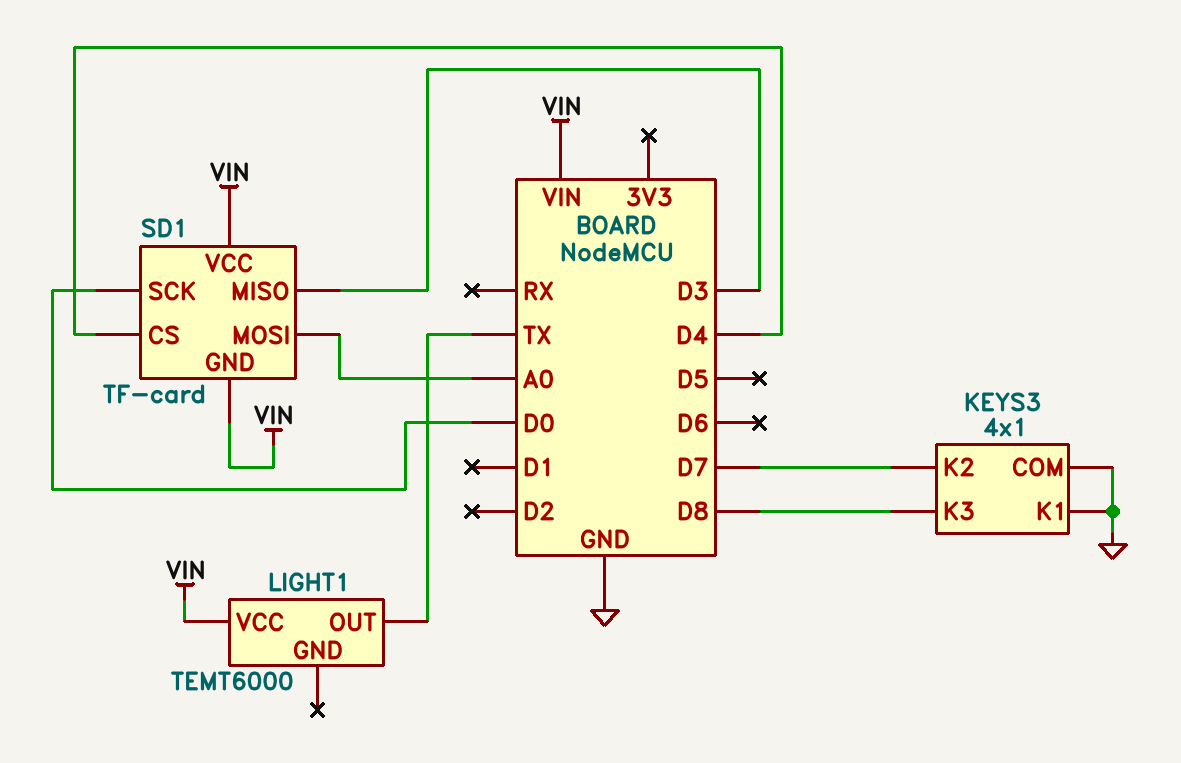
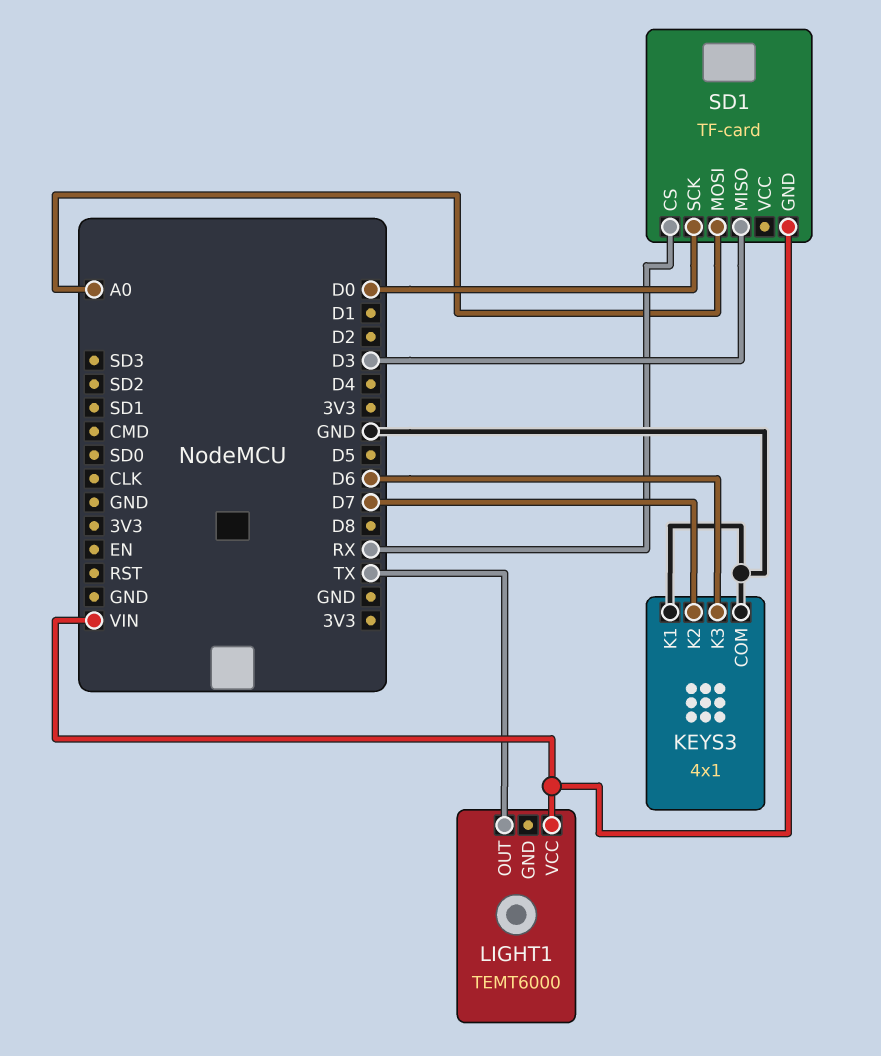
KEYS3 pin K3: D8 -> D6
SD1 pin CS: D4 -> RX
SD1 pin VCC: VIN -> none

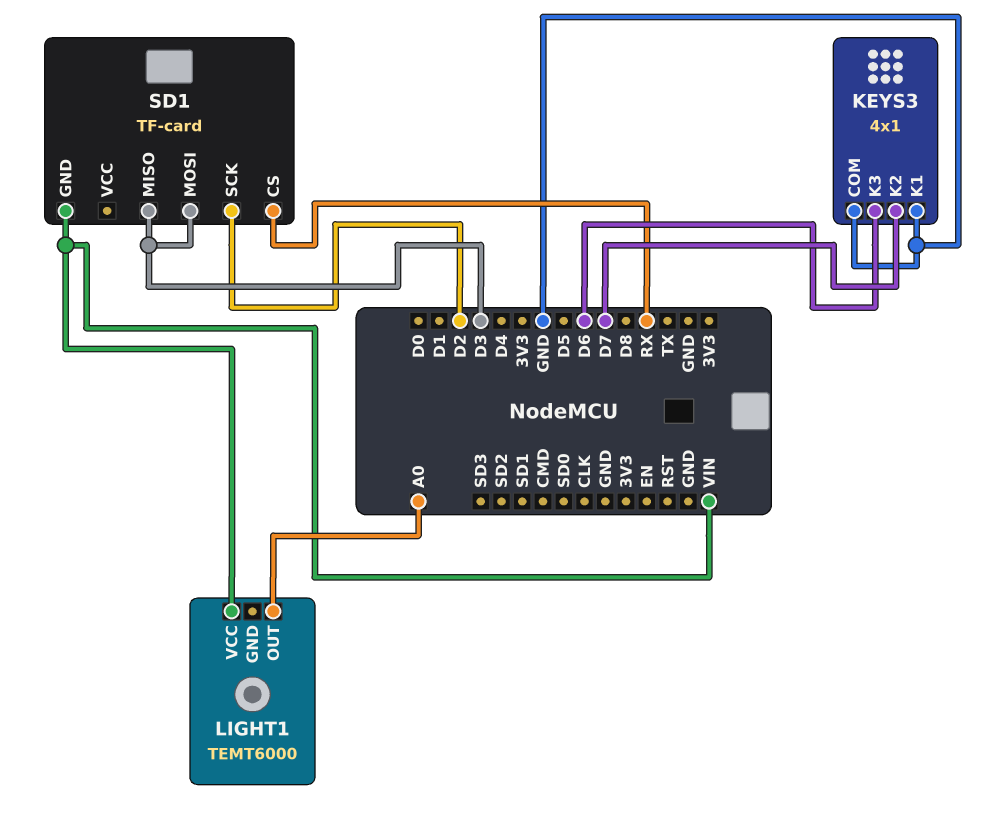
LIGHT1 pin OUT: TX -> A0
SD1 pin MOSI: A0 -> D3
SD1 pin SCK: D0 -> D2

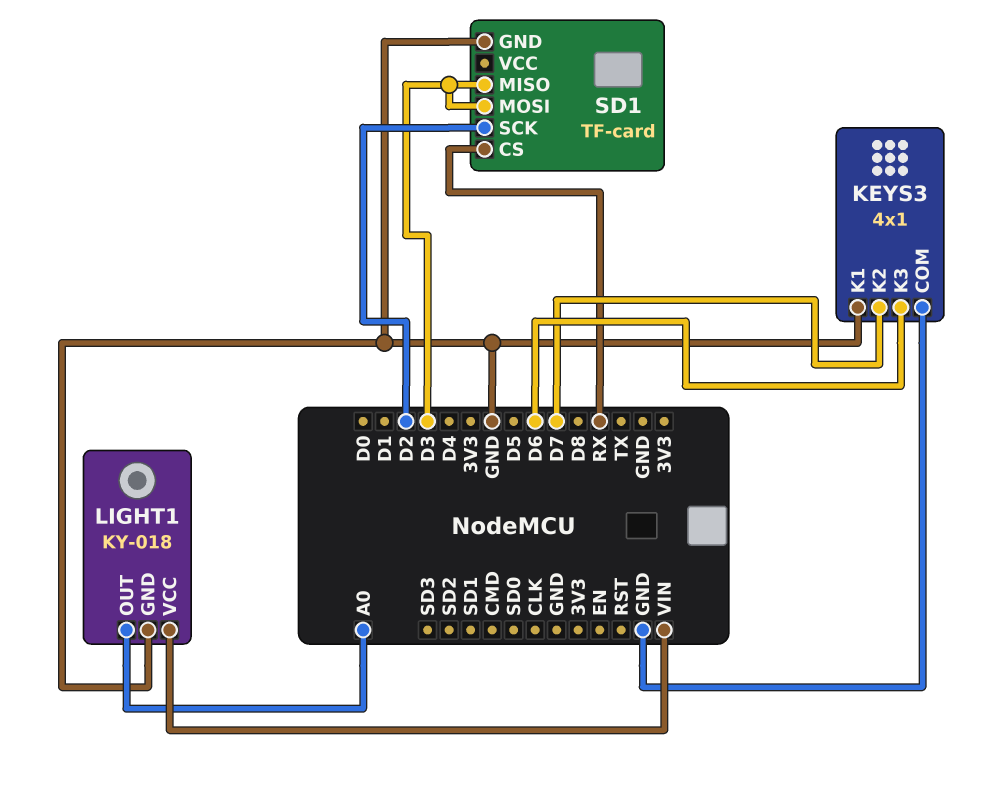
LIGHT1: TEMT6000 -> KY-018
LIGHT1 pin GND: none -> GND
SD1 pin GND: VIN -> GND

